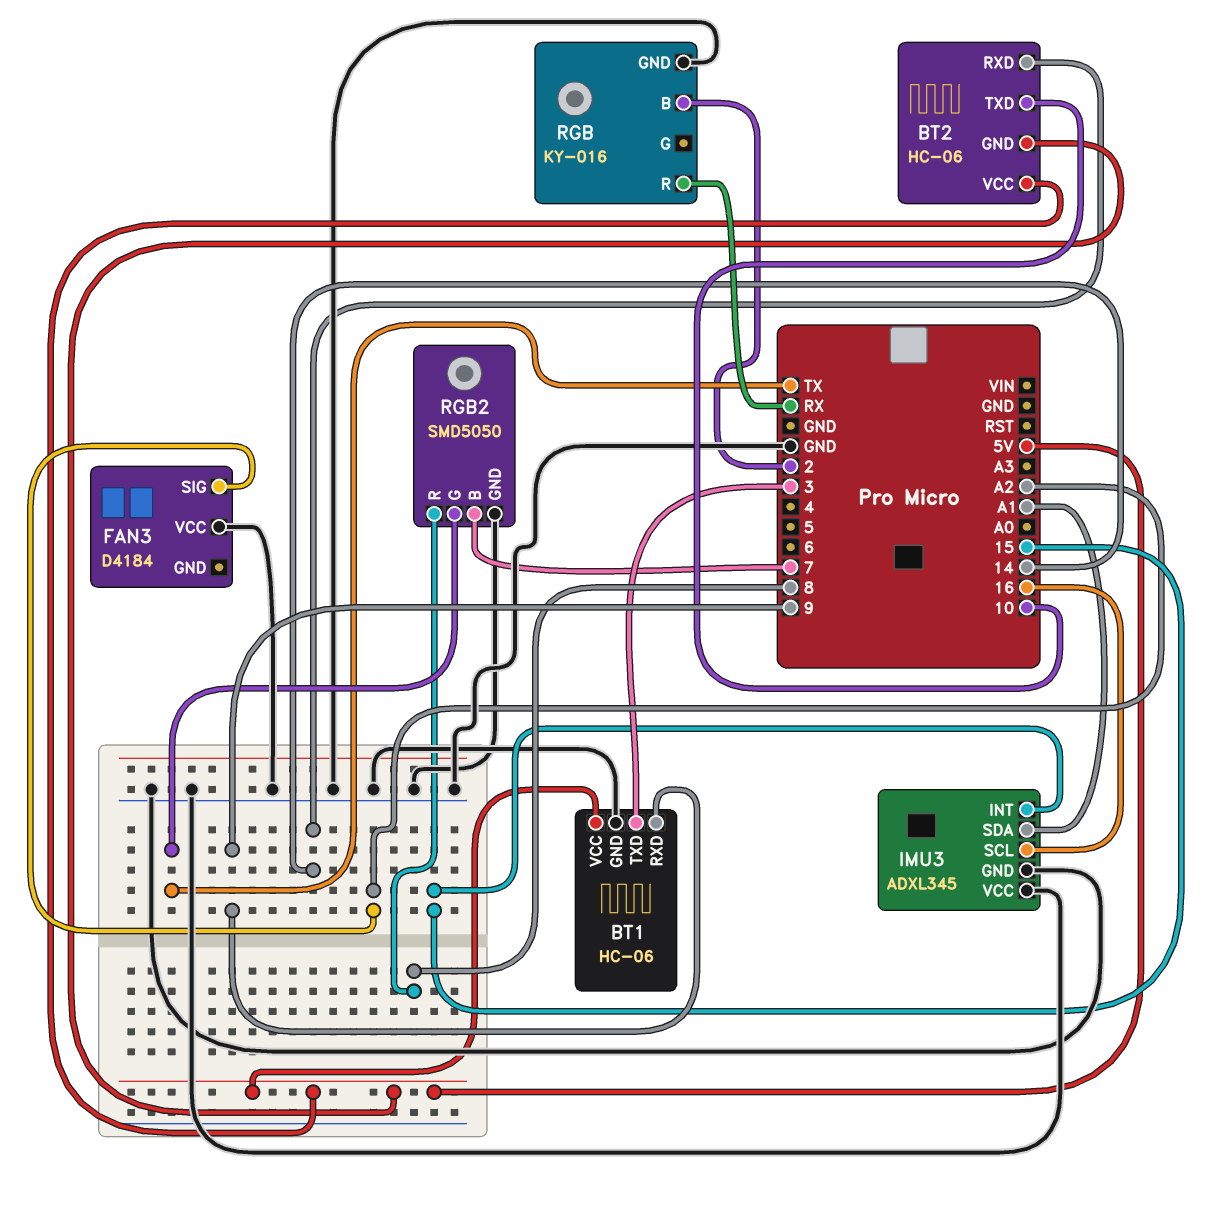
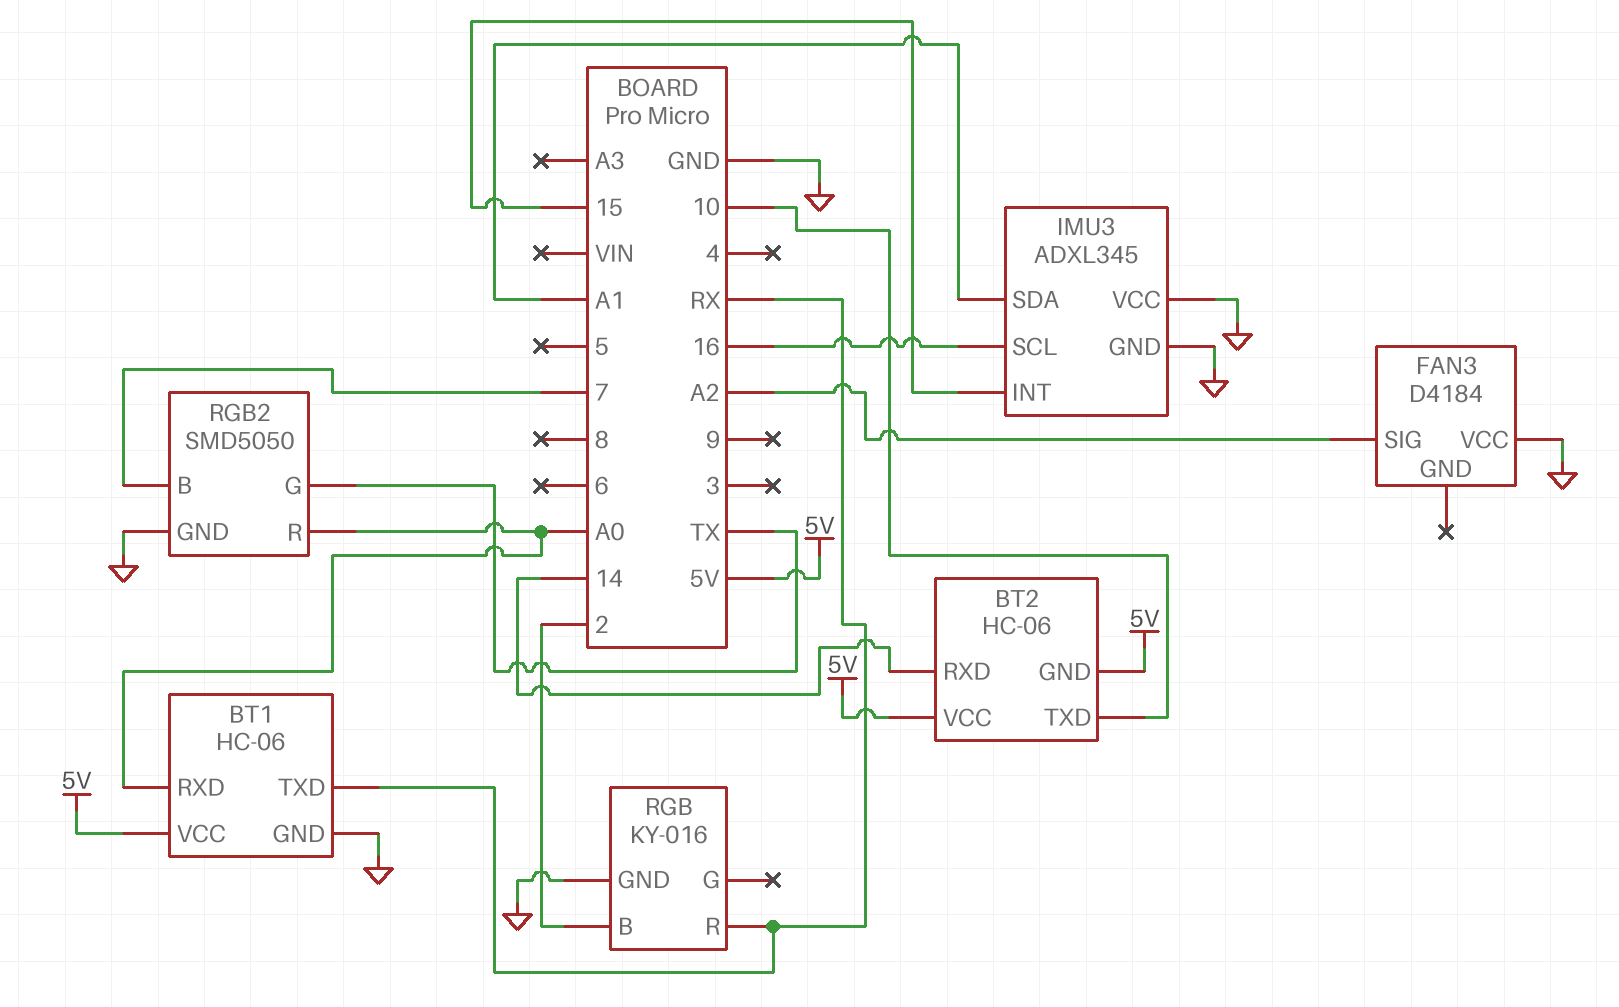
BT1 pin RXD: 9 -> A0
BT1 pin TXD: 3 -> RX
RGB2 pin R: 8 -> A0

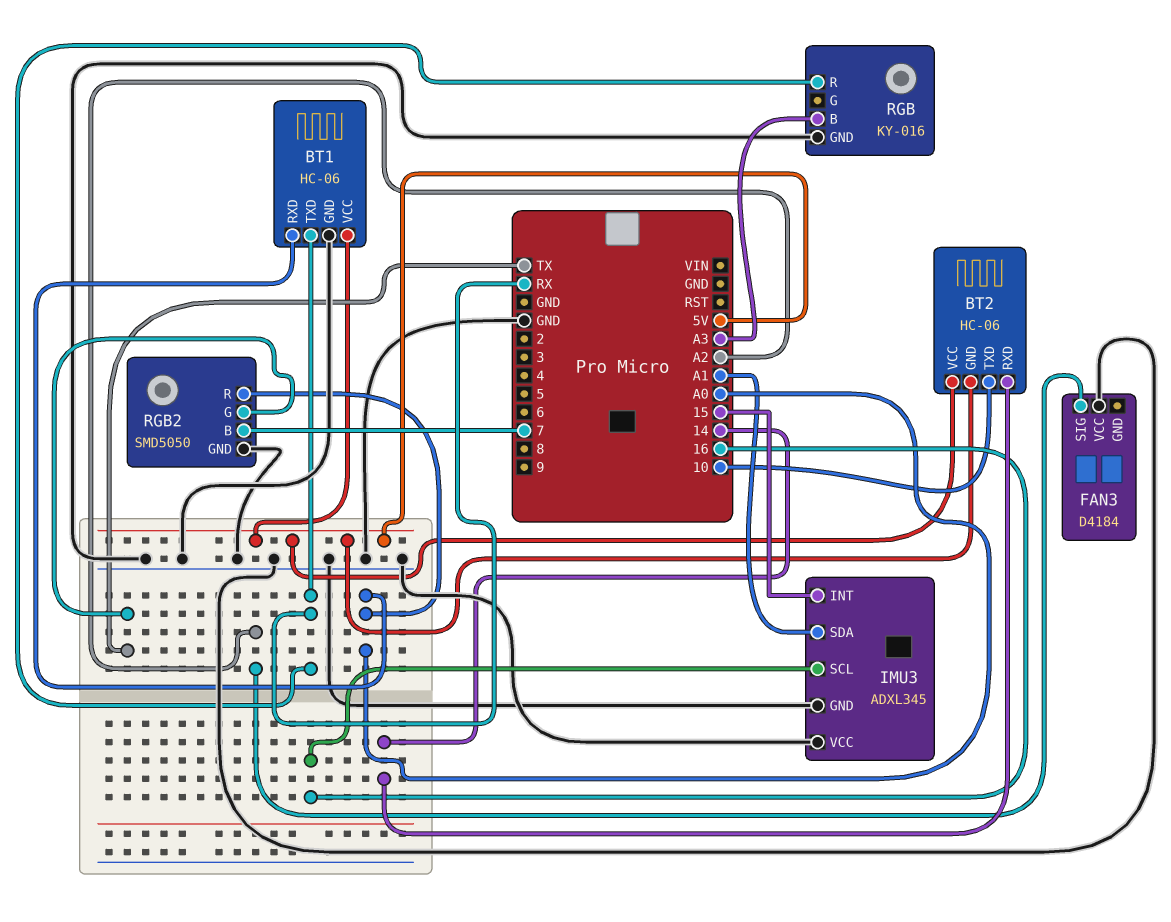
RGB pin B: 2 -> A3

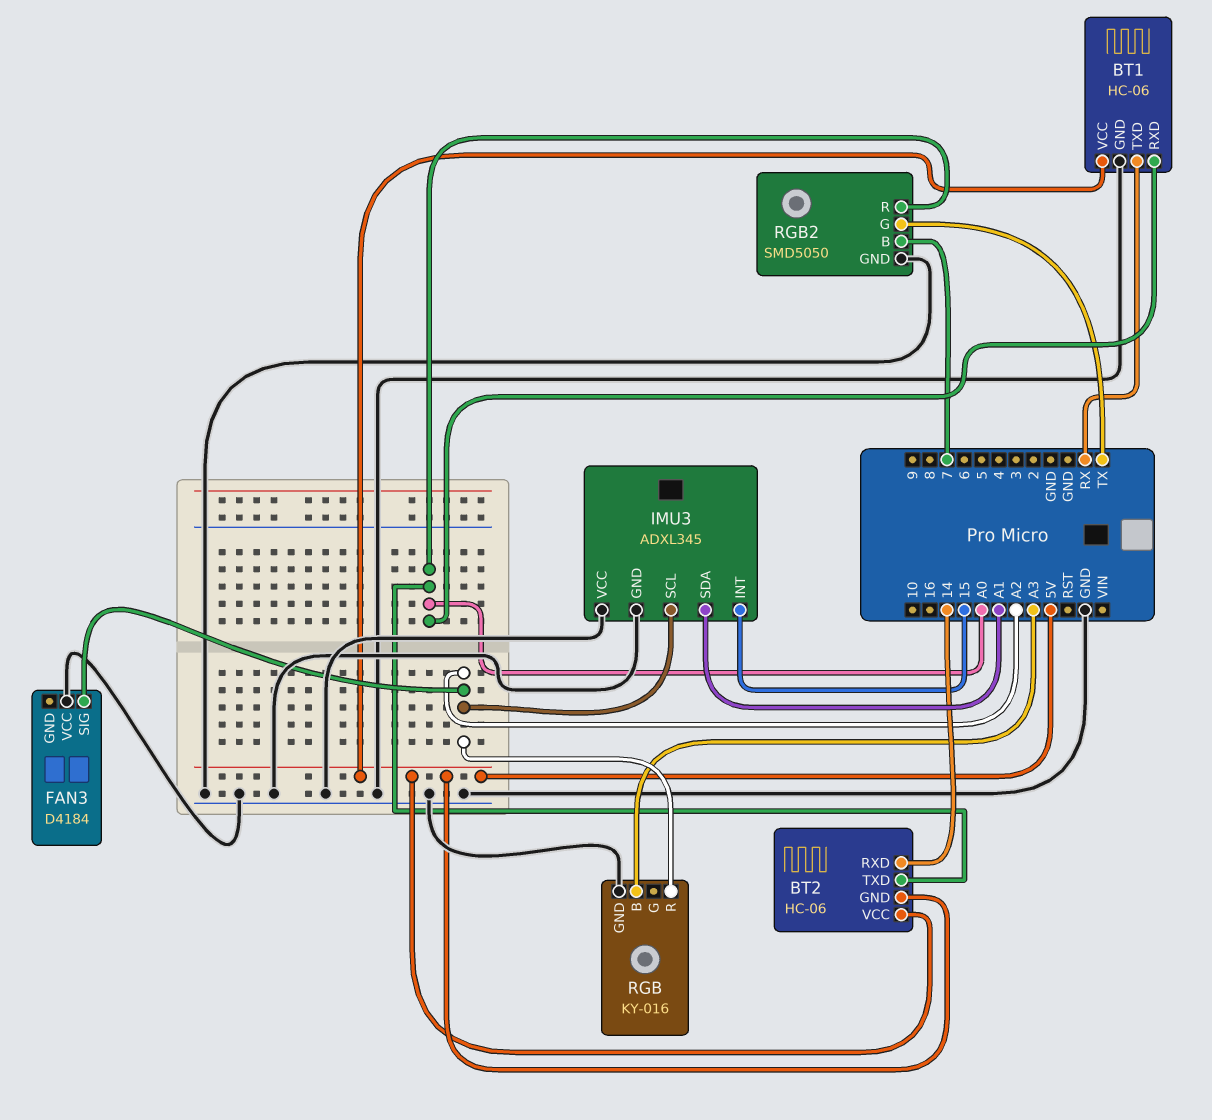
BT2 pin TXD: 10 -> A0
IMU3 pin SCL: 16 -> A2
RGB pin R: RX -> A2

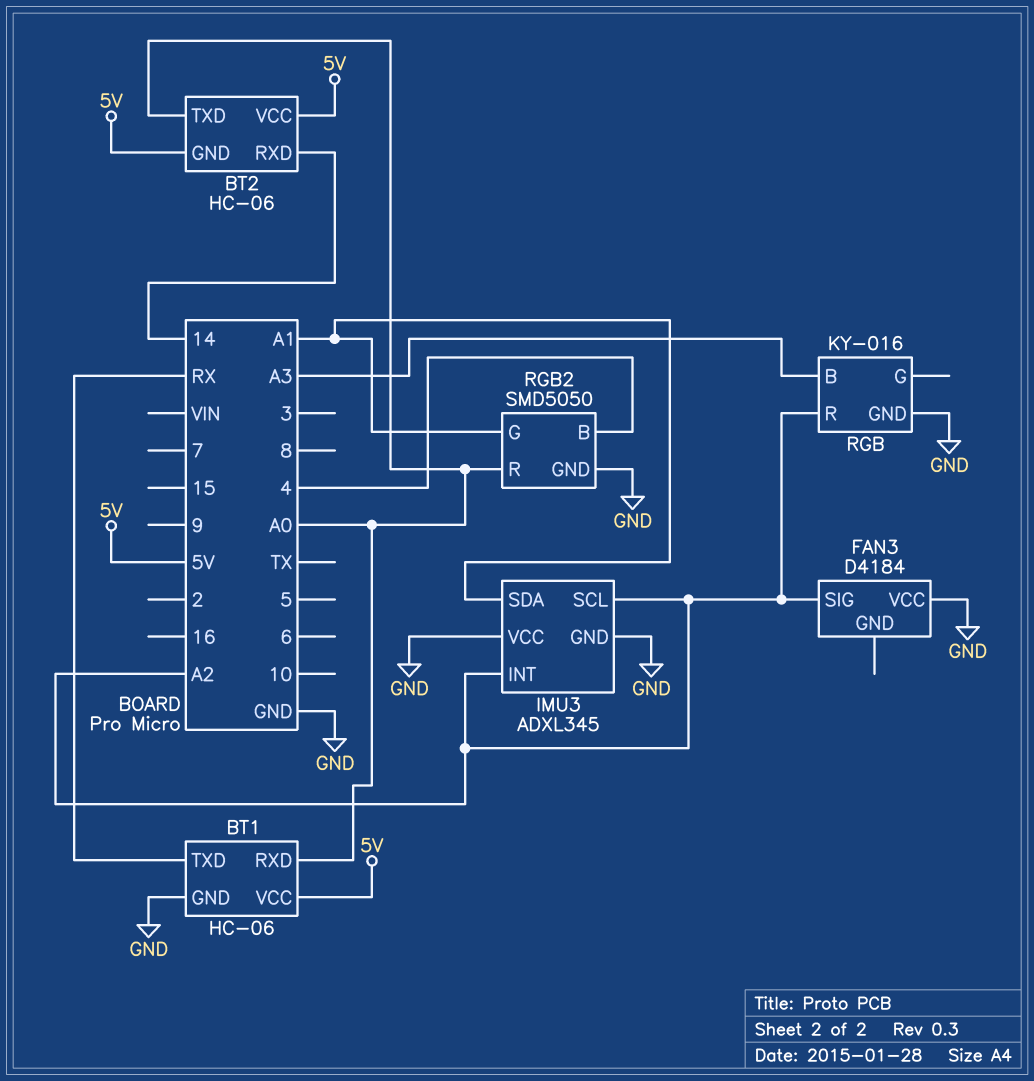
IMU3 pin INT: 15 -> A2
RGB2 pin B: 7 -> 4
RGB2 pin G: TX -> A1

